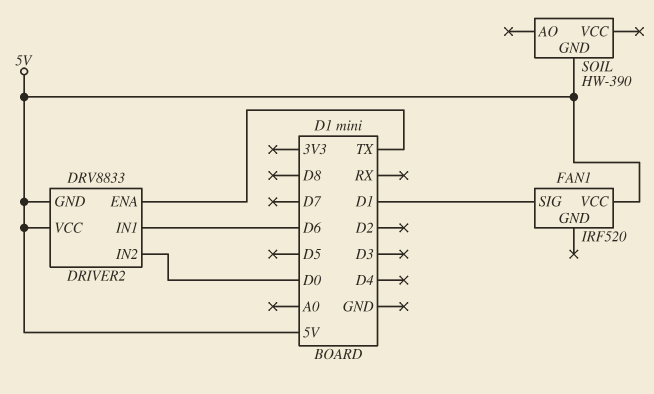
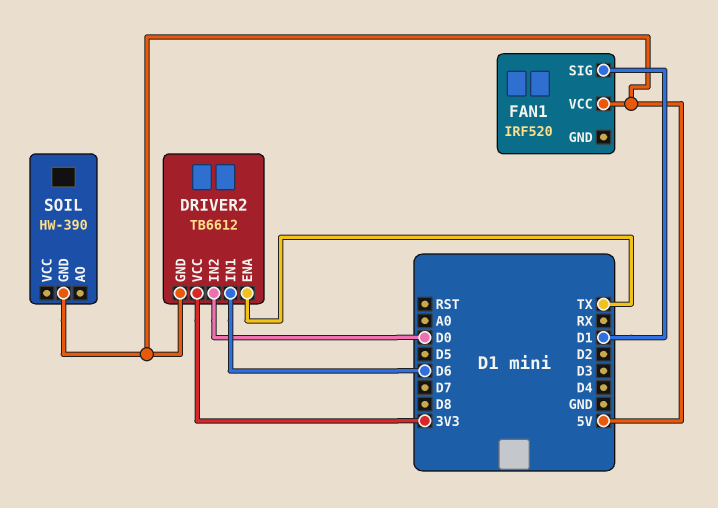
DRIVER2: DRV8833 -> TB6612
DRIVER2 pin VCC: 5V -> 3V3

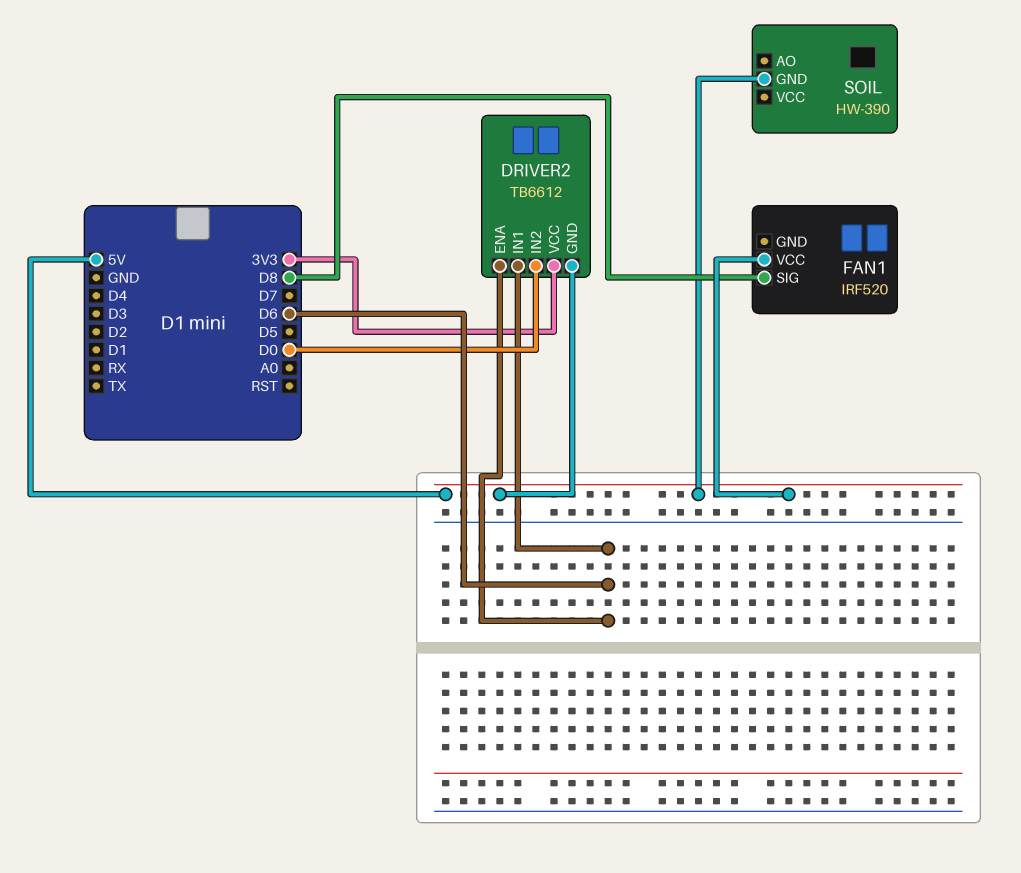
DRIVER2 pin ENA: TX -> D6
FAN1 pin SIG: D1 -> D8

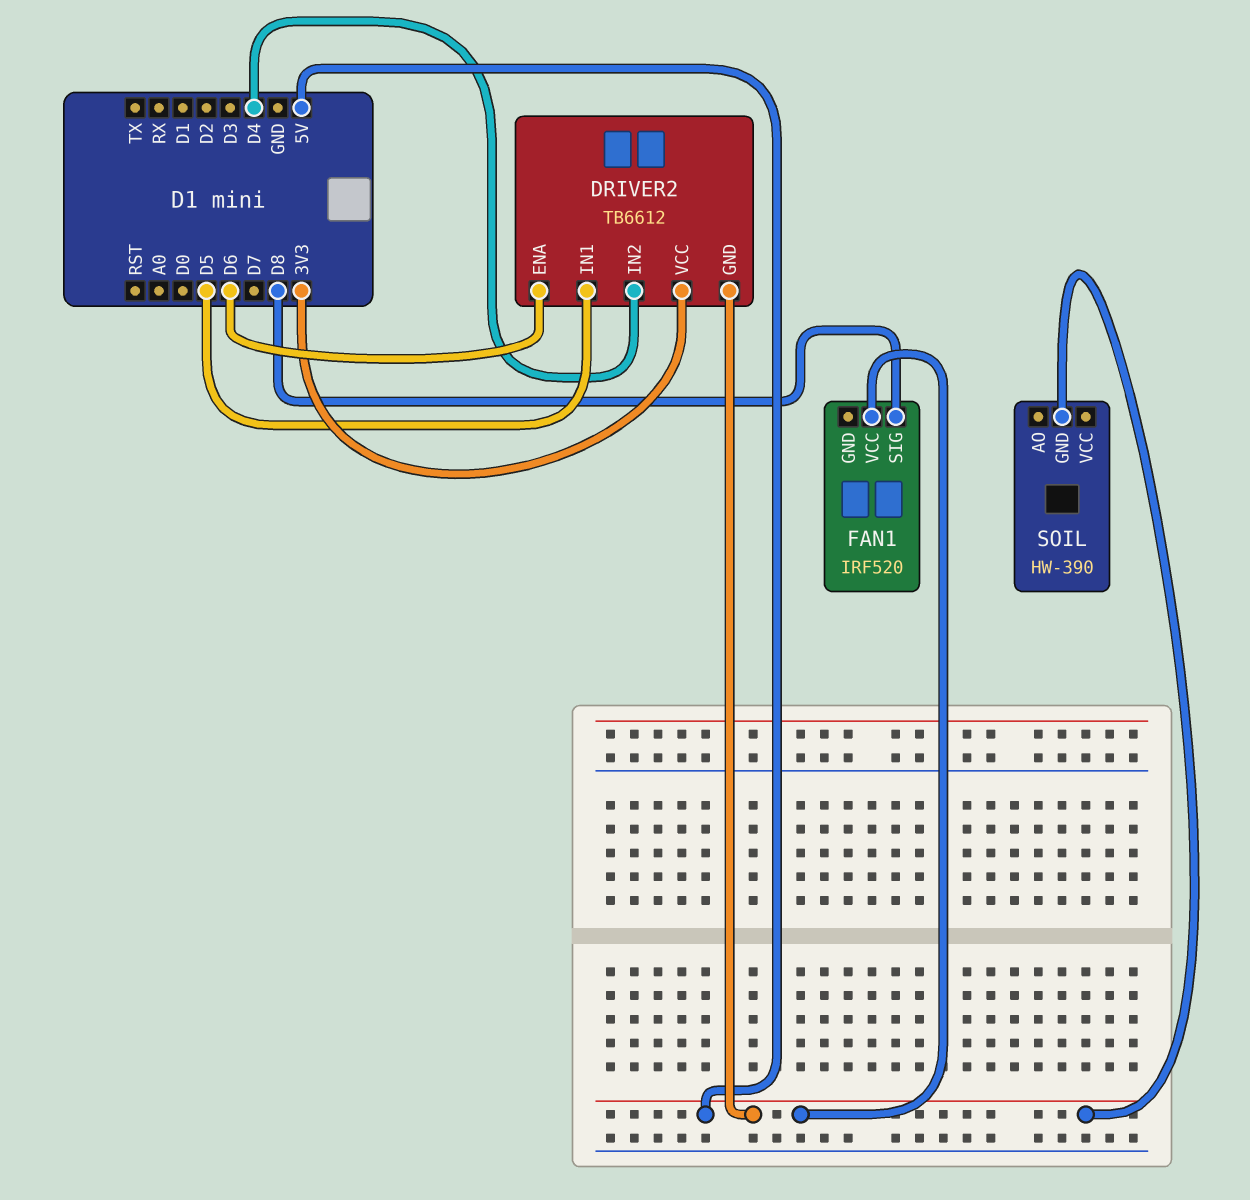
DRIVER2 pin IN1: D6 -> D5
DRIVER2 pin IN2: D0 -> D4

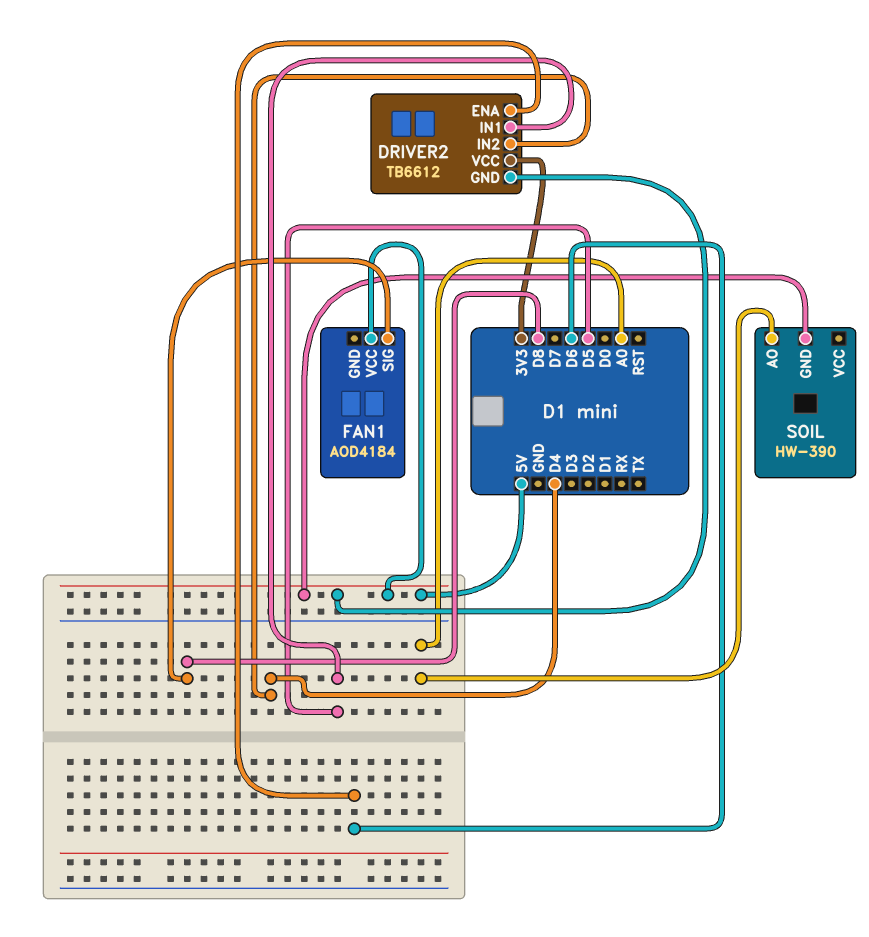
FAN1: IRF520 -> AOD4184
SOIL pin AO: none -> A0

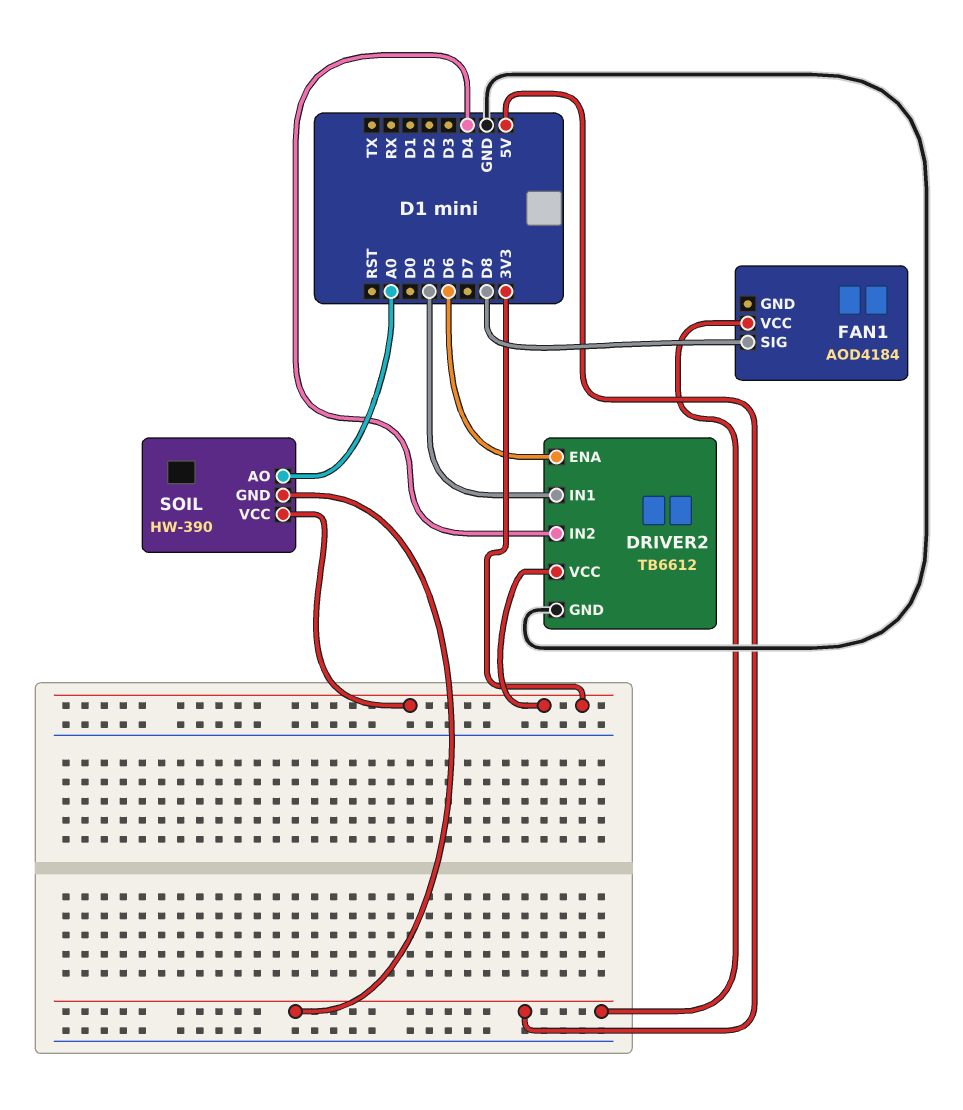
DRIVER2 pin GND: 5V -> GND
SOIL pin VCC: none -> 3V3

